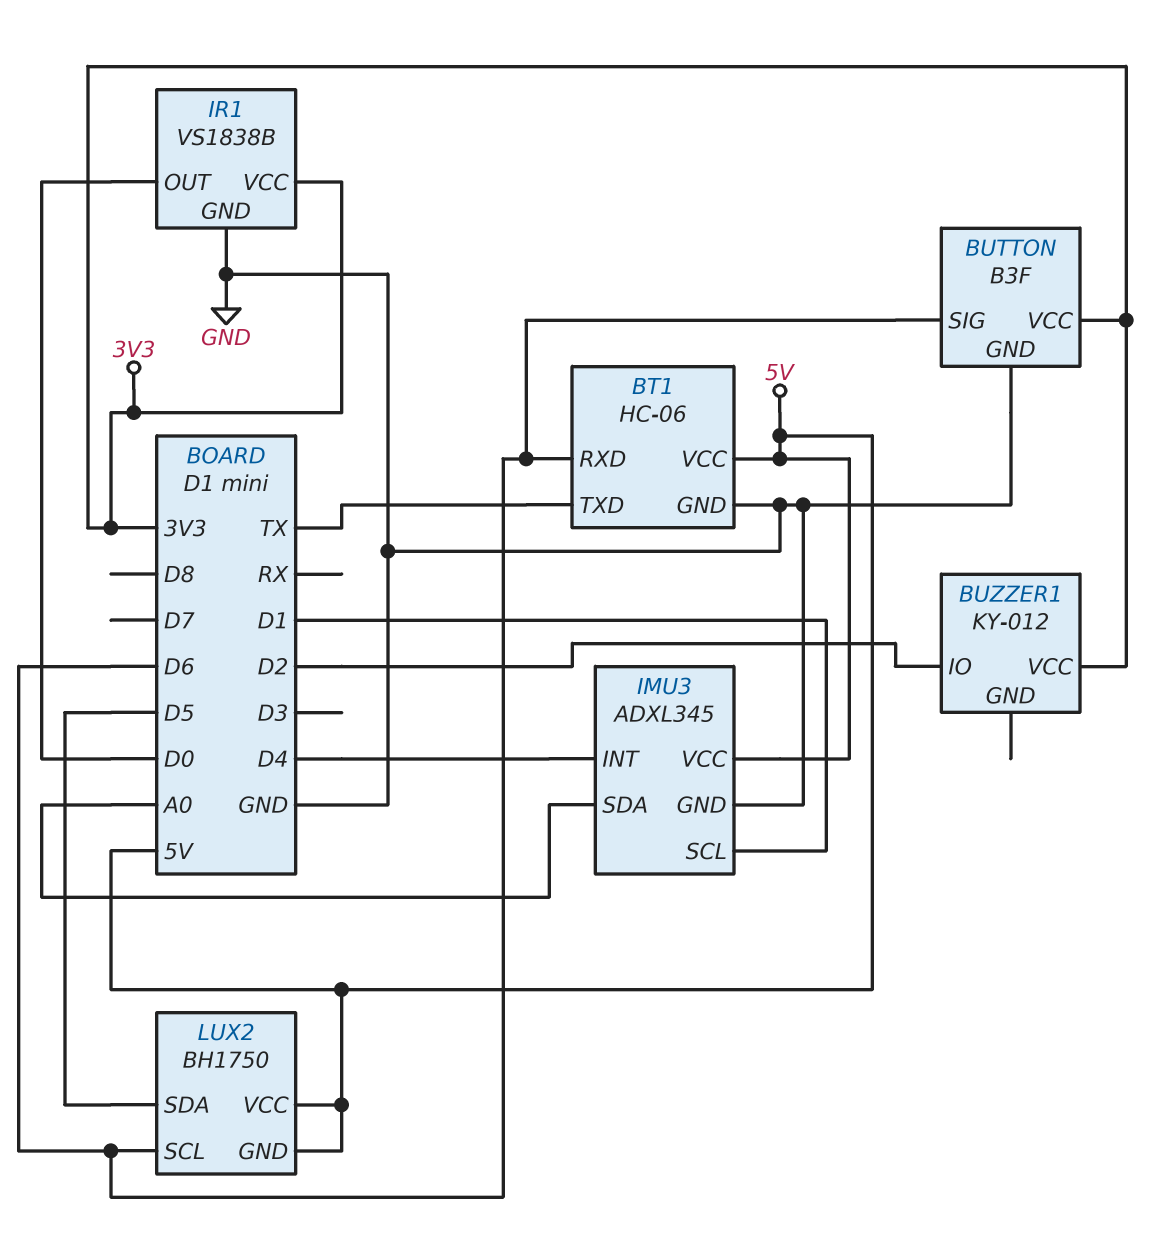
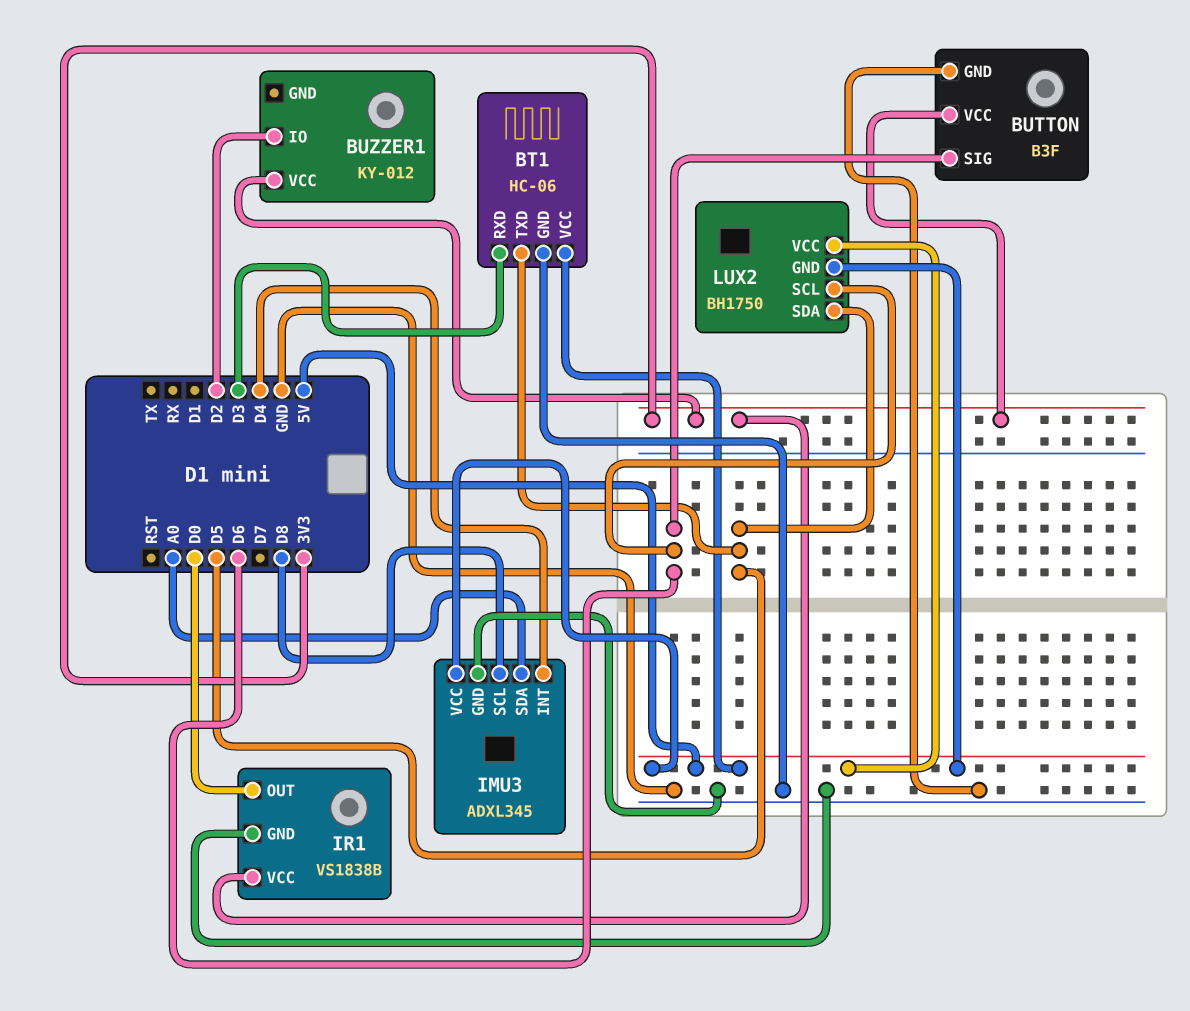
BT1 pin RXD: D6 -> D3
BT1 pin TXD: TX -> D5
IMU3 pin SCL: D1 -> D8

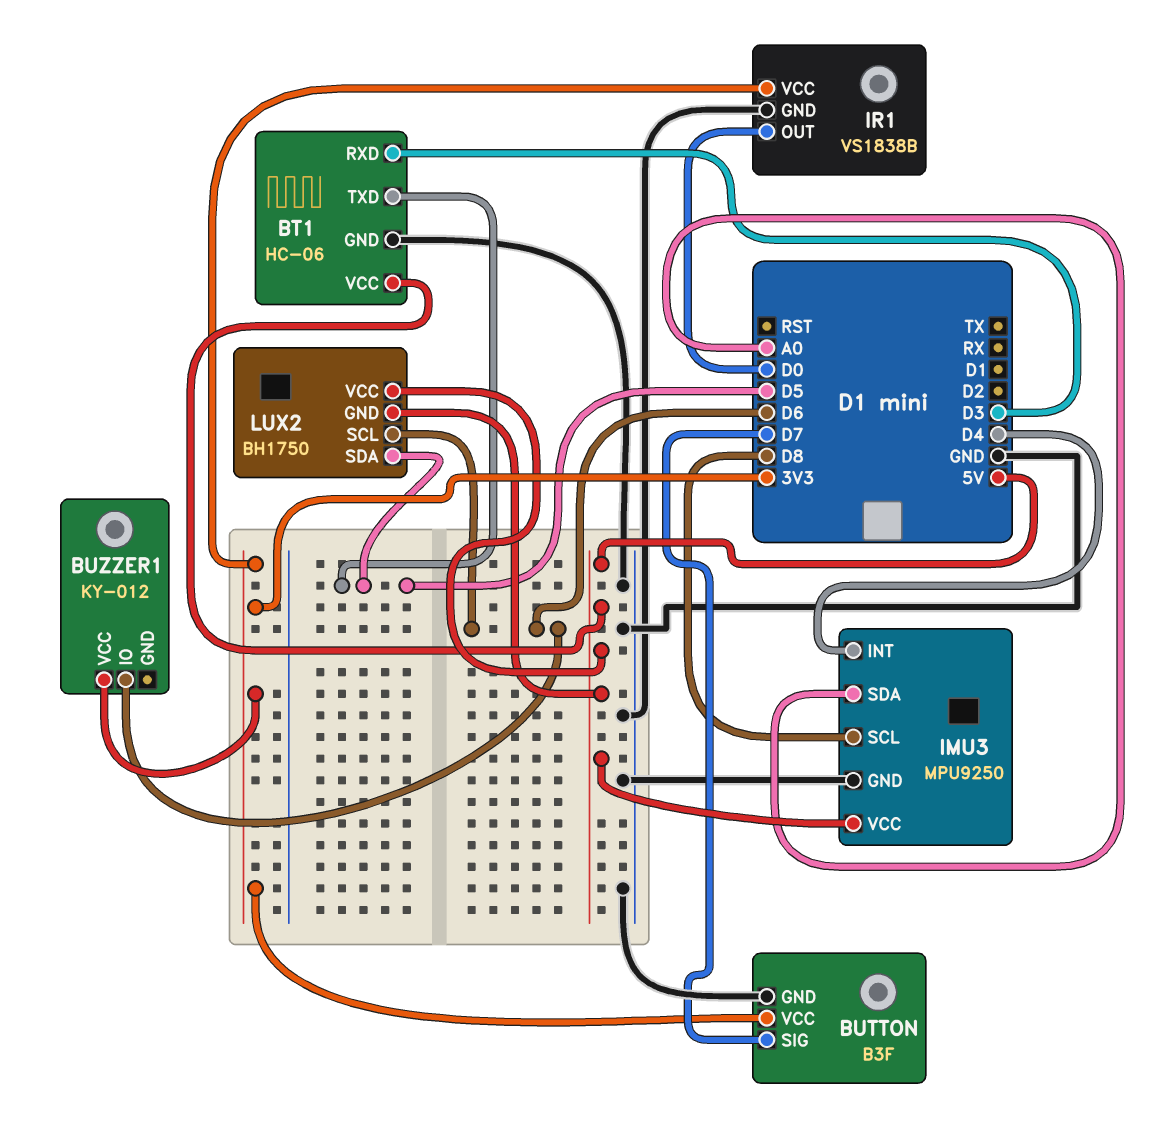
BUTTON pin SIG: D6 -> D7
BUZZER1 pin IO: D2 -> D6
IMU3: ADXL345 -> MPU9250

